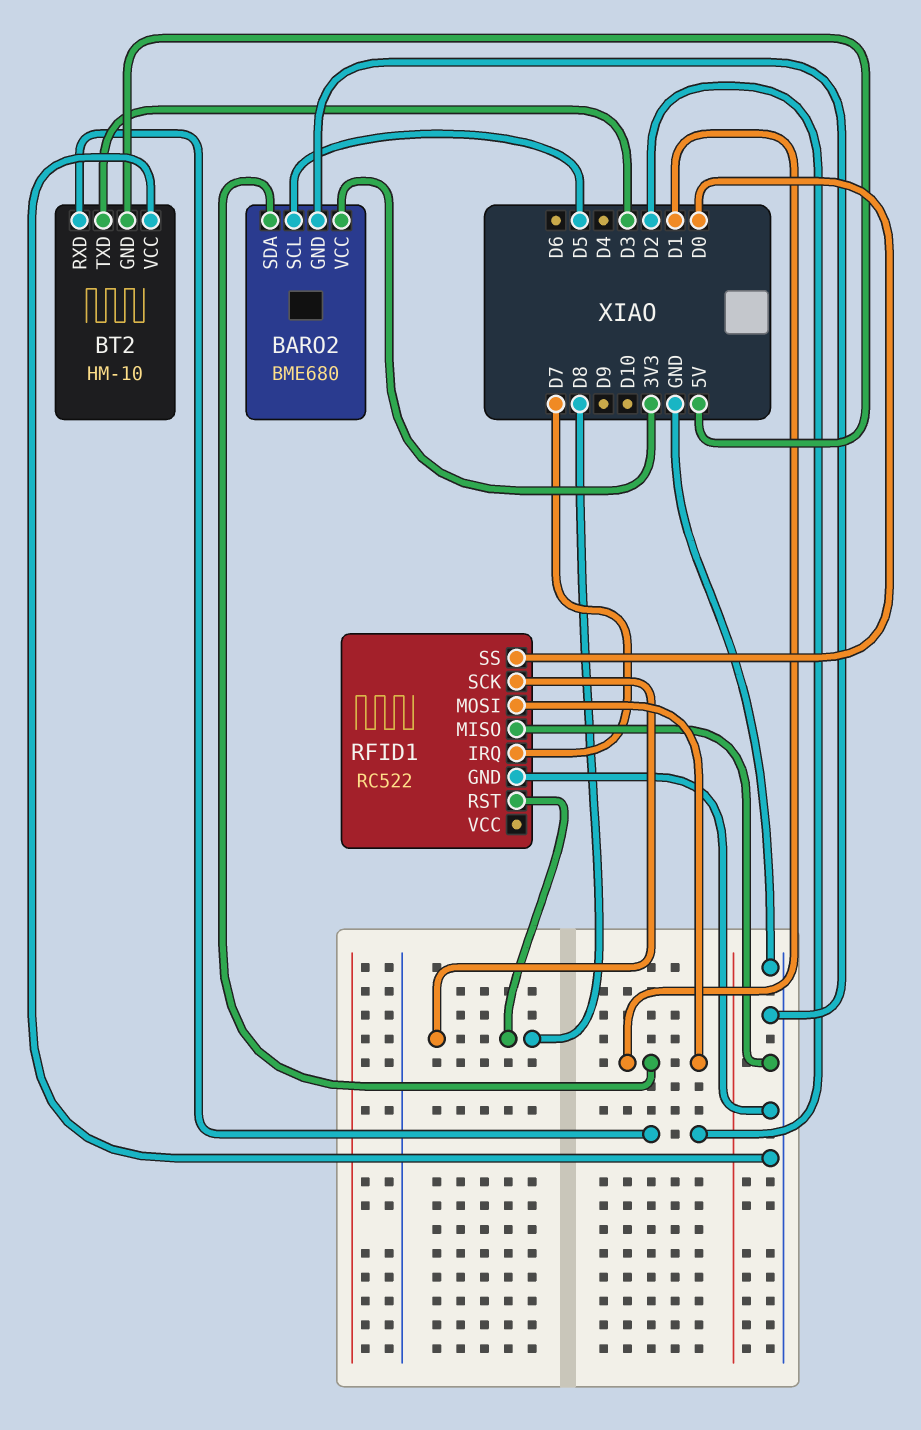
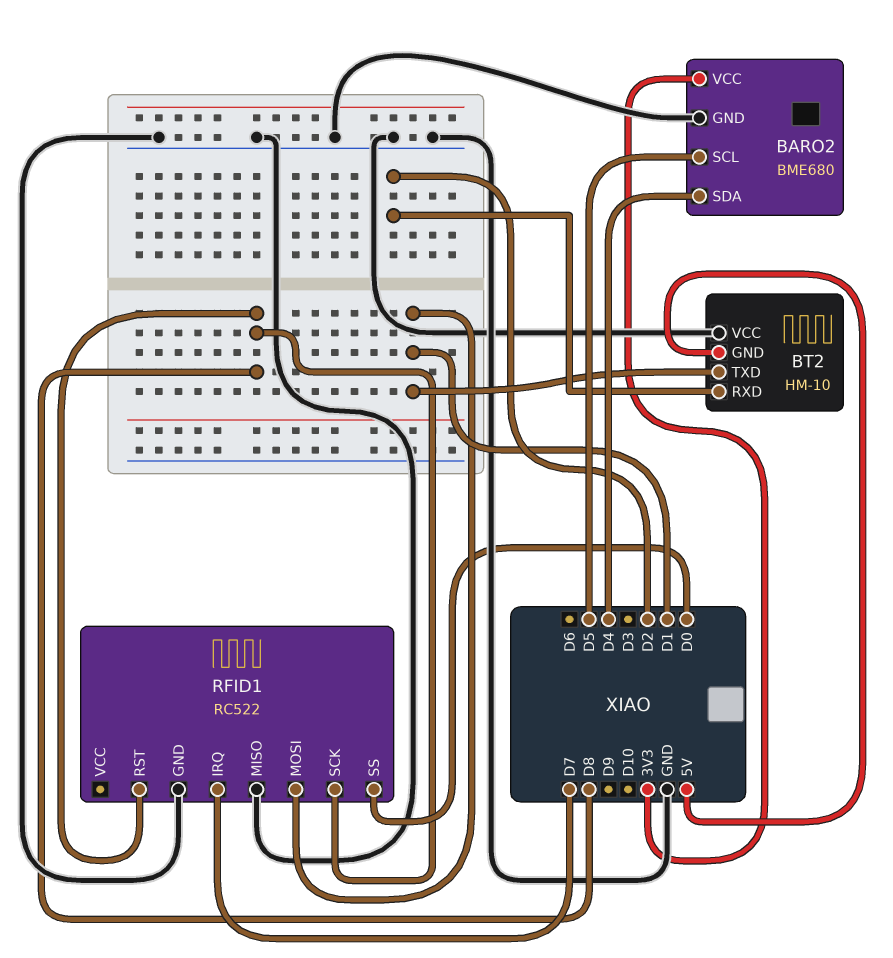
BARO2 pin SDA: D1 -> D4
BT2 pin TXD: D3 -> D1

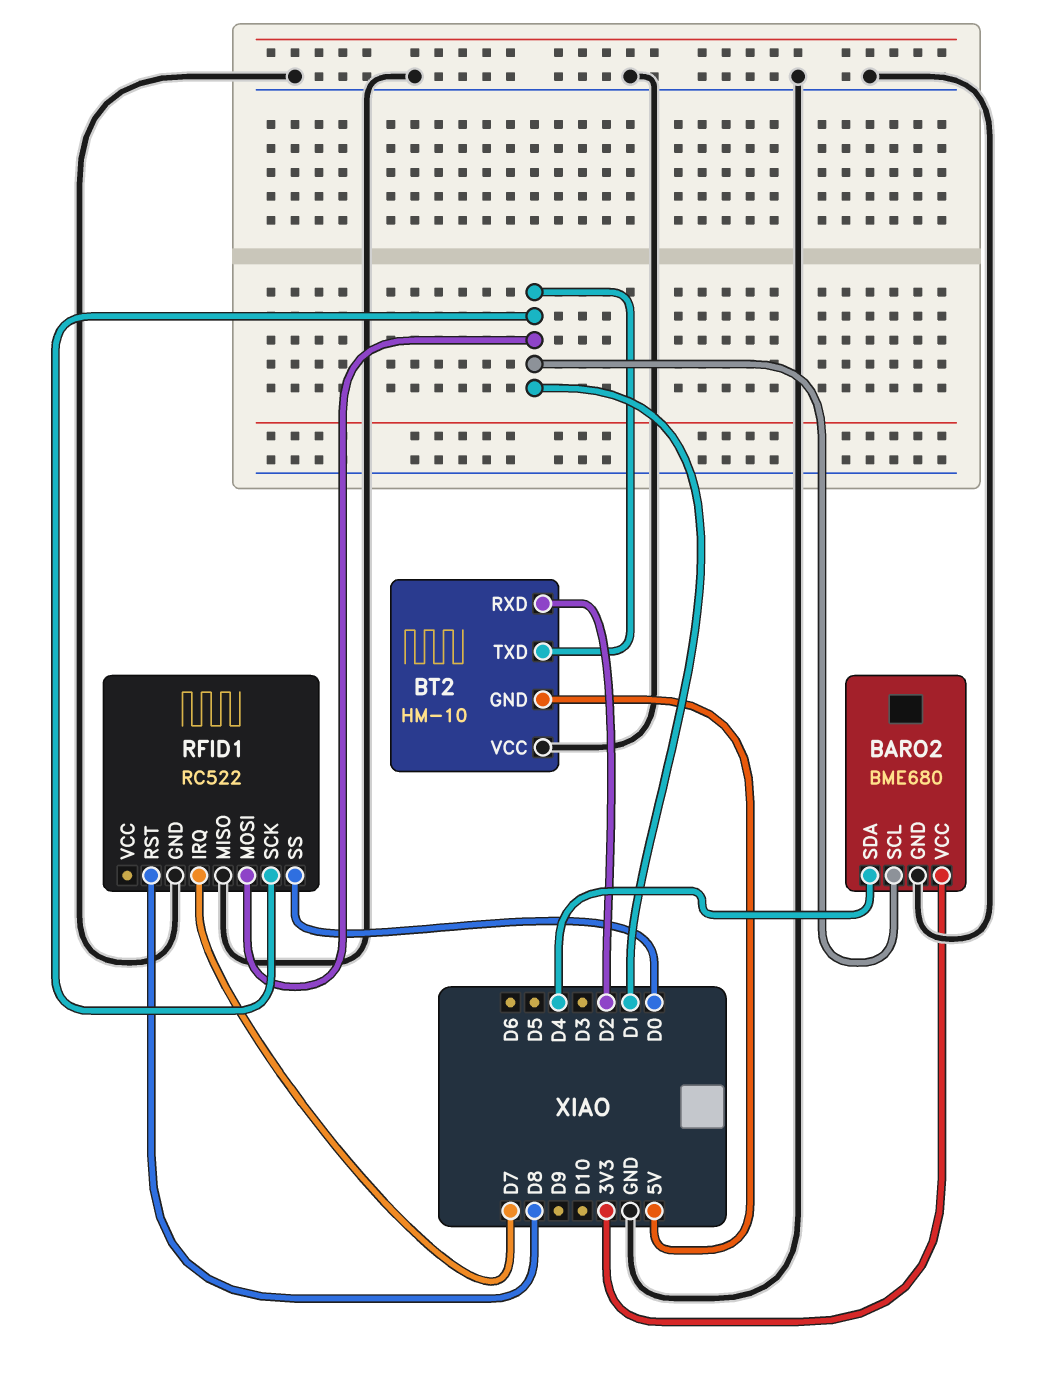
BARO2 pin SCL: D5 -> D1
RFID1 pin SCK: D8 -> D1

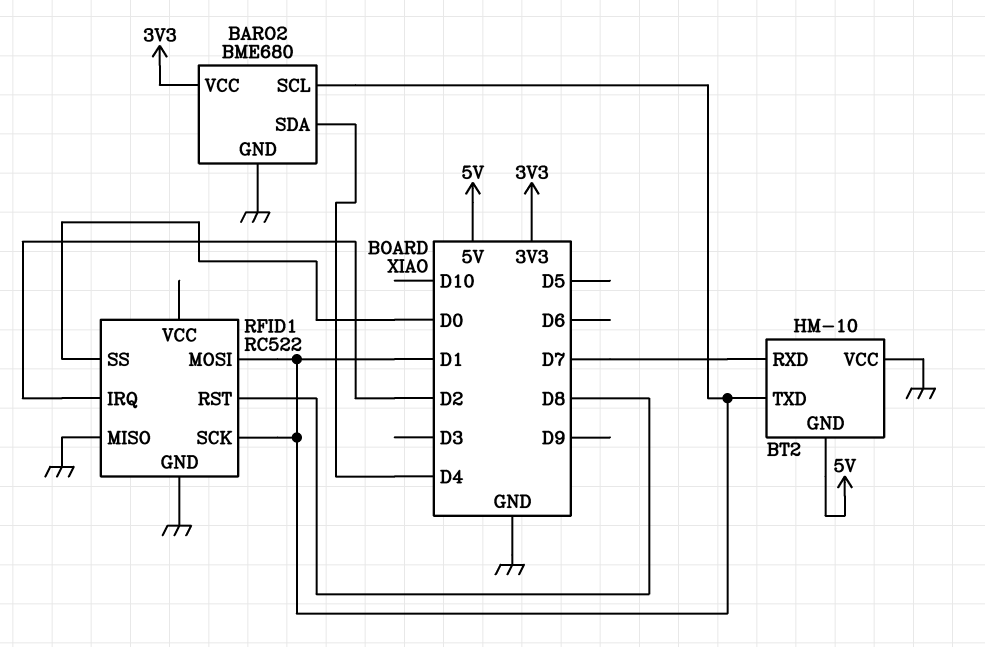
BT2 pin RXD: D2 -> D7
RFID1 pin IRQ: D7 -> D2

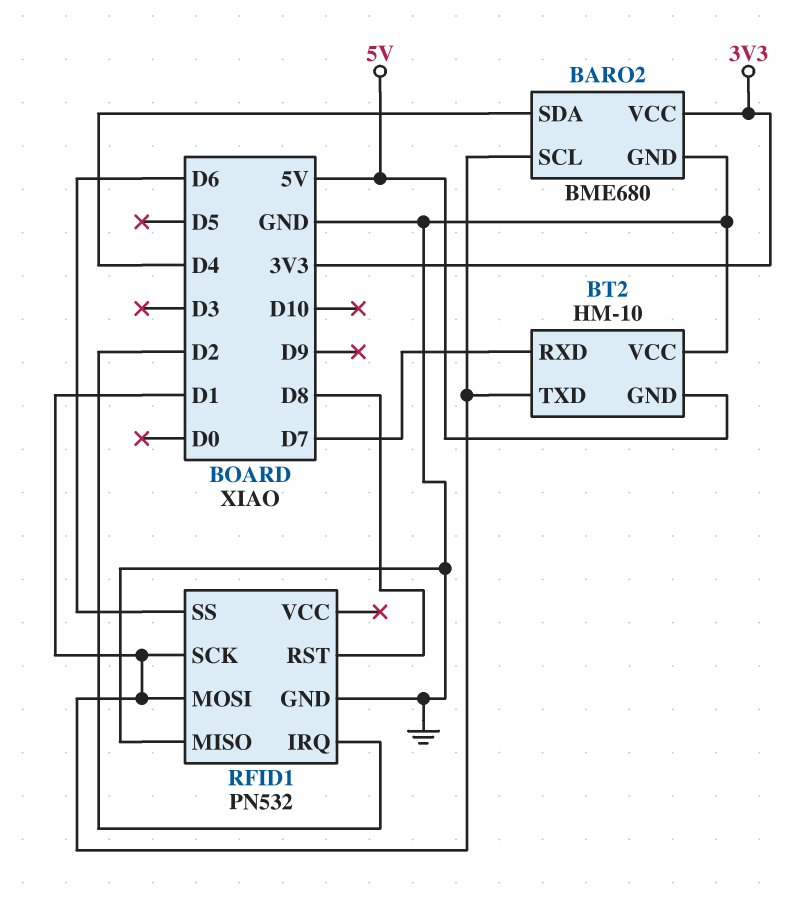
RFID1: RC522 -> PN532
RFID1 pin SS: D0 -> D6

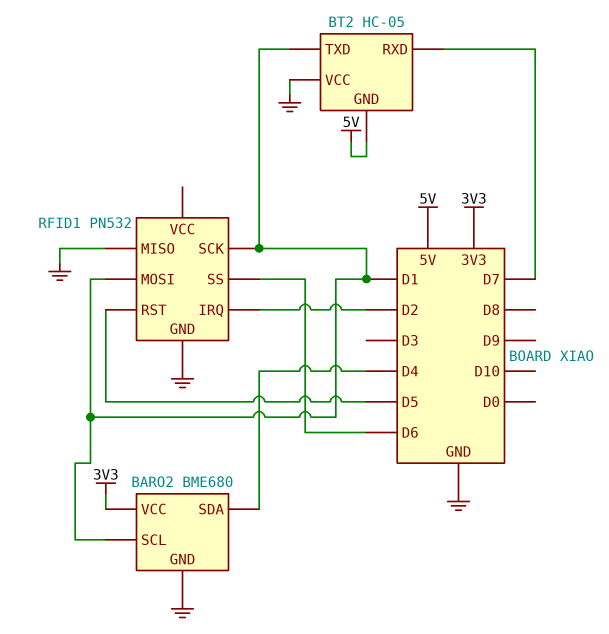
BT2: HM-10 -> HC-05
RFID1 pin RST: D8 -> D5

